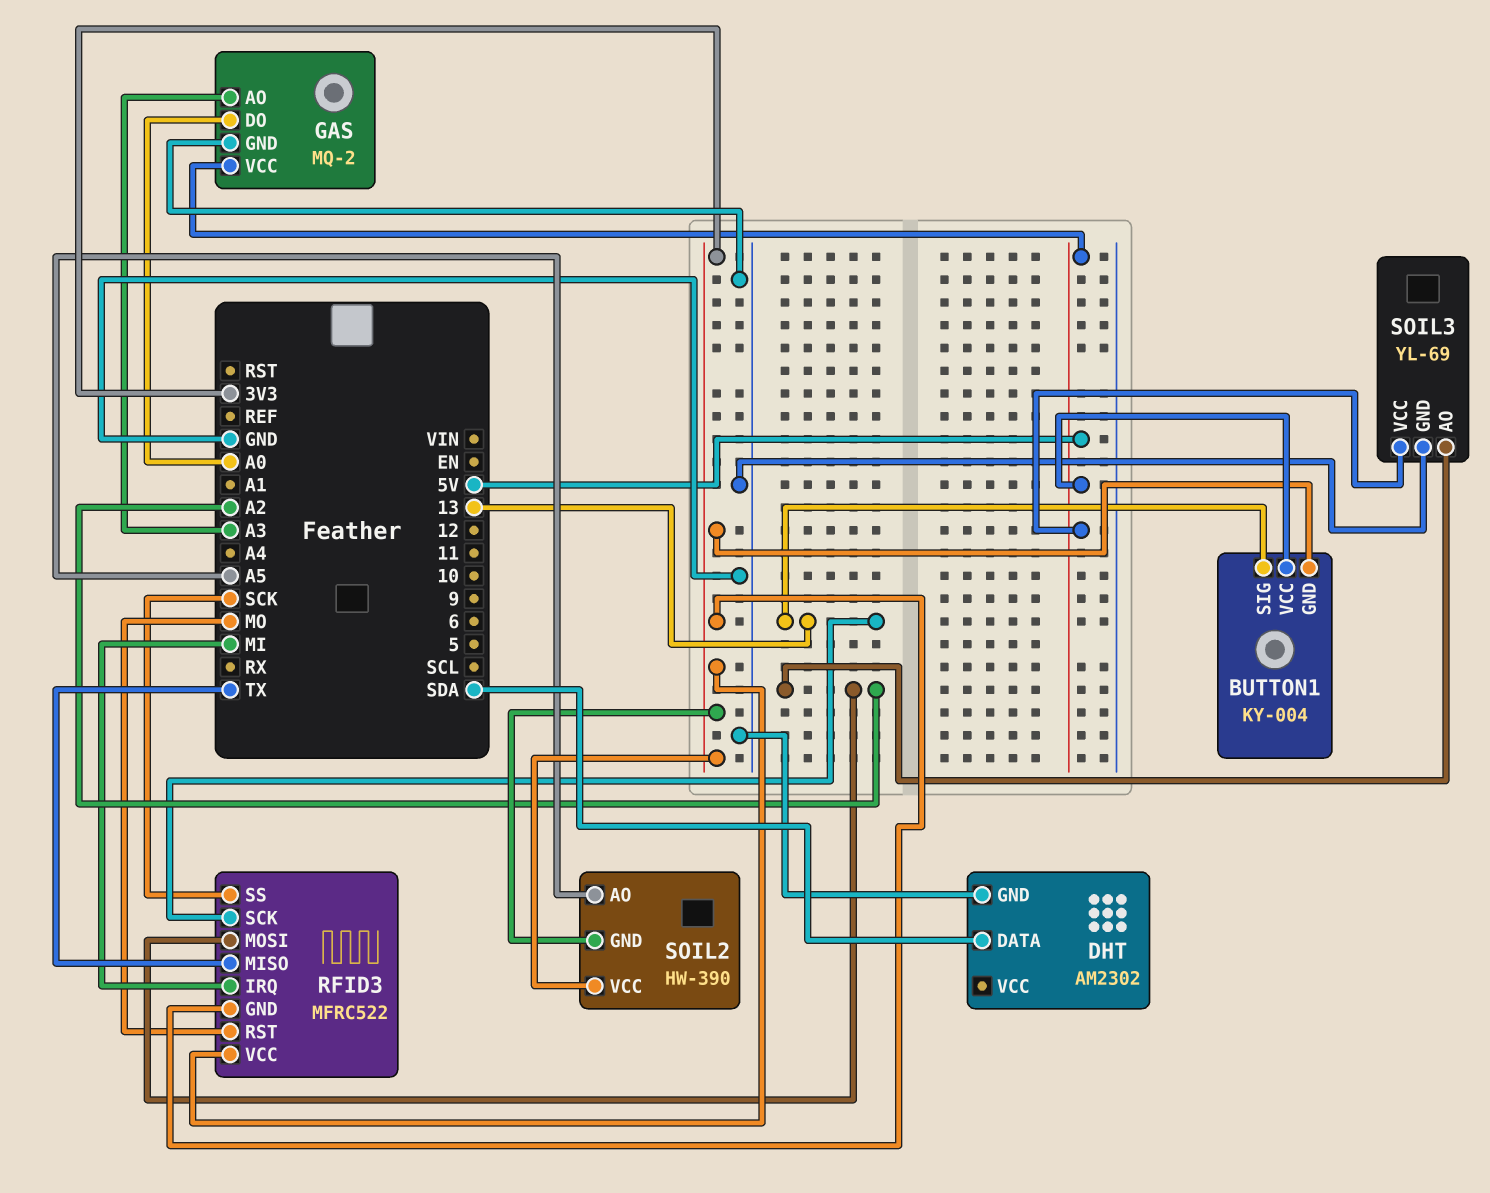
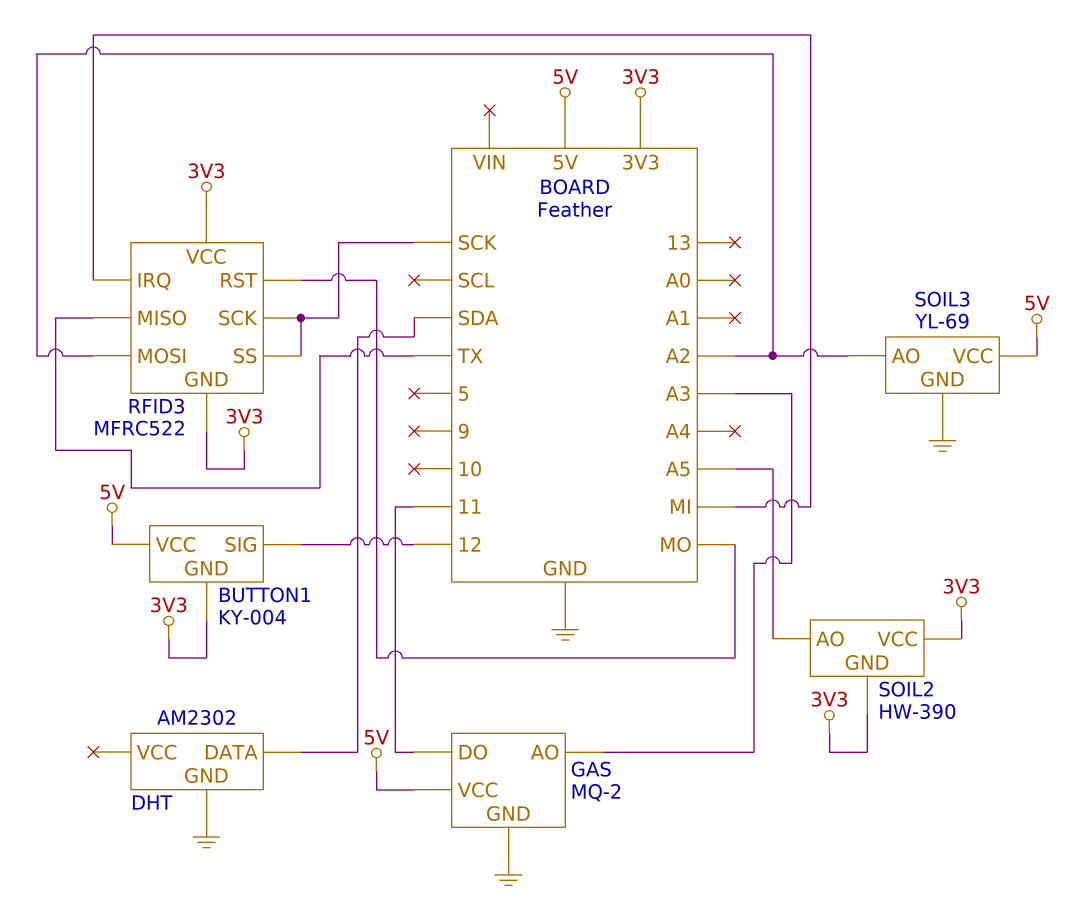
BUTTON1 pin SIG: 13 -> 12
GAS pin DO: A0 -> 11
RFID3 pin SCK: 13 -> SCK

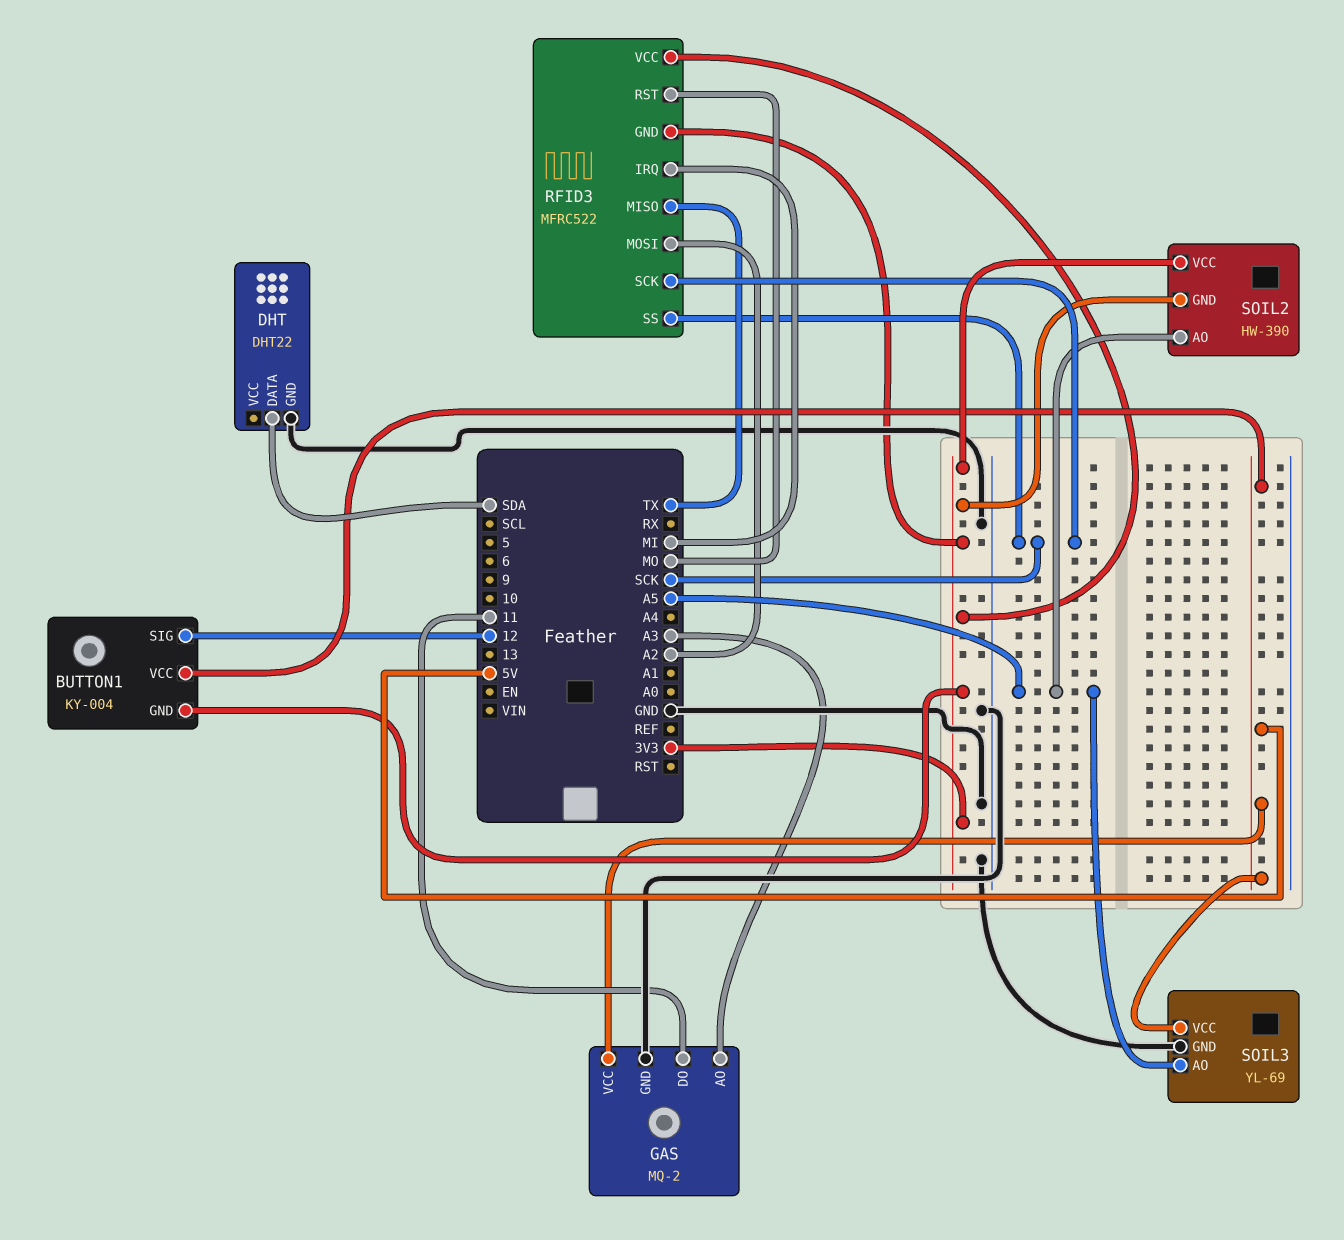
DHT: AM2302 -> DHT22
SOIL3 pin AO: A2 -> A5

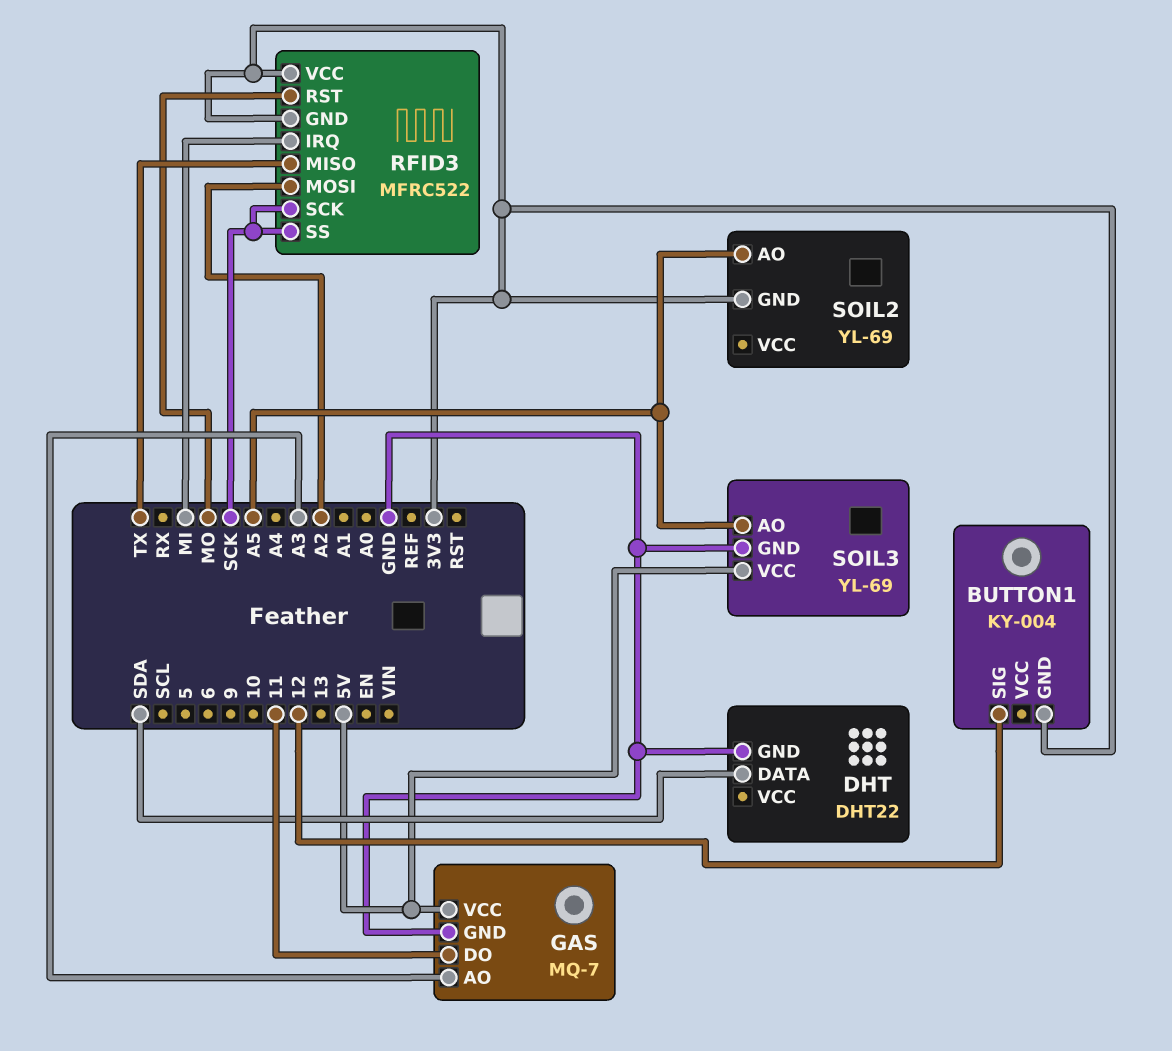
BUTTON1 pin VCC: 5V -> none
GAS: MQ-2 -> MQ-7
SOIL2: HW-390 -> YL-69
SOIL2 pin VCC: 3V3 -> none

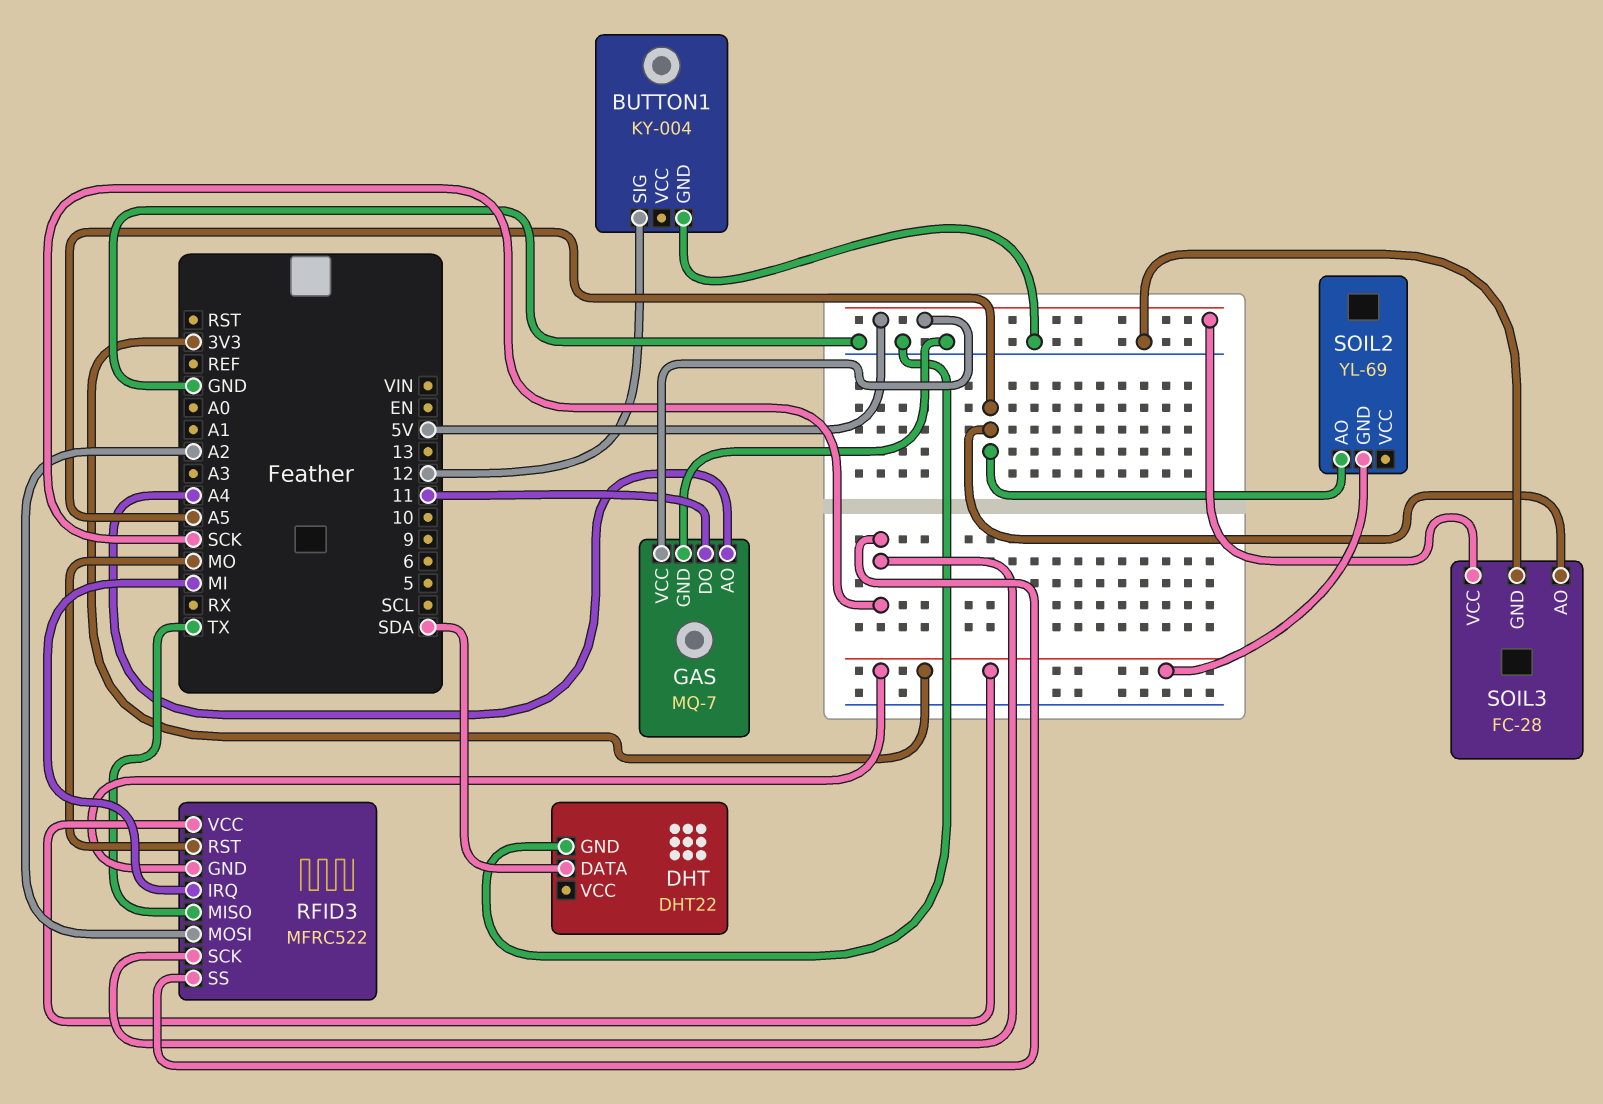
BUTTON1 pin GND: 3V3 -> GND
GAS pin AO: A3 -> A4
SOIL3: YL-69 -> FC-28

